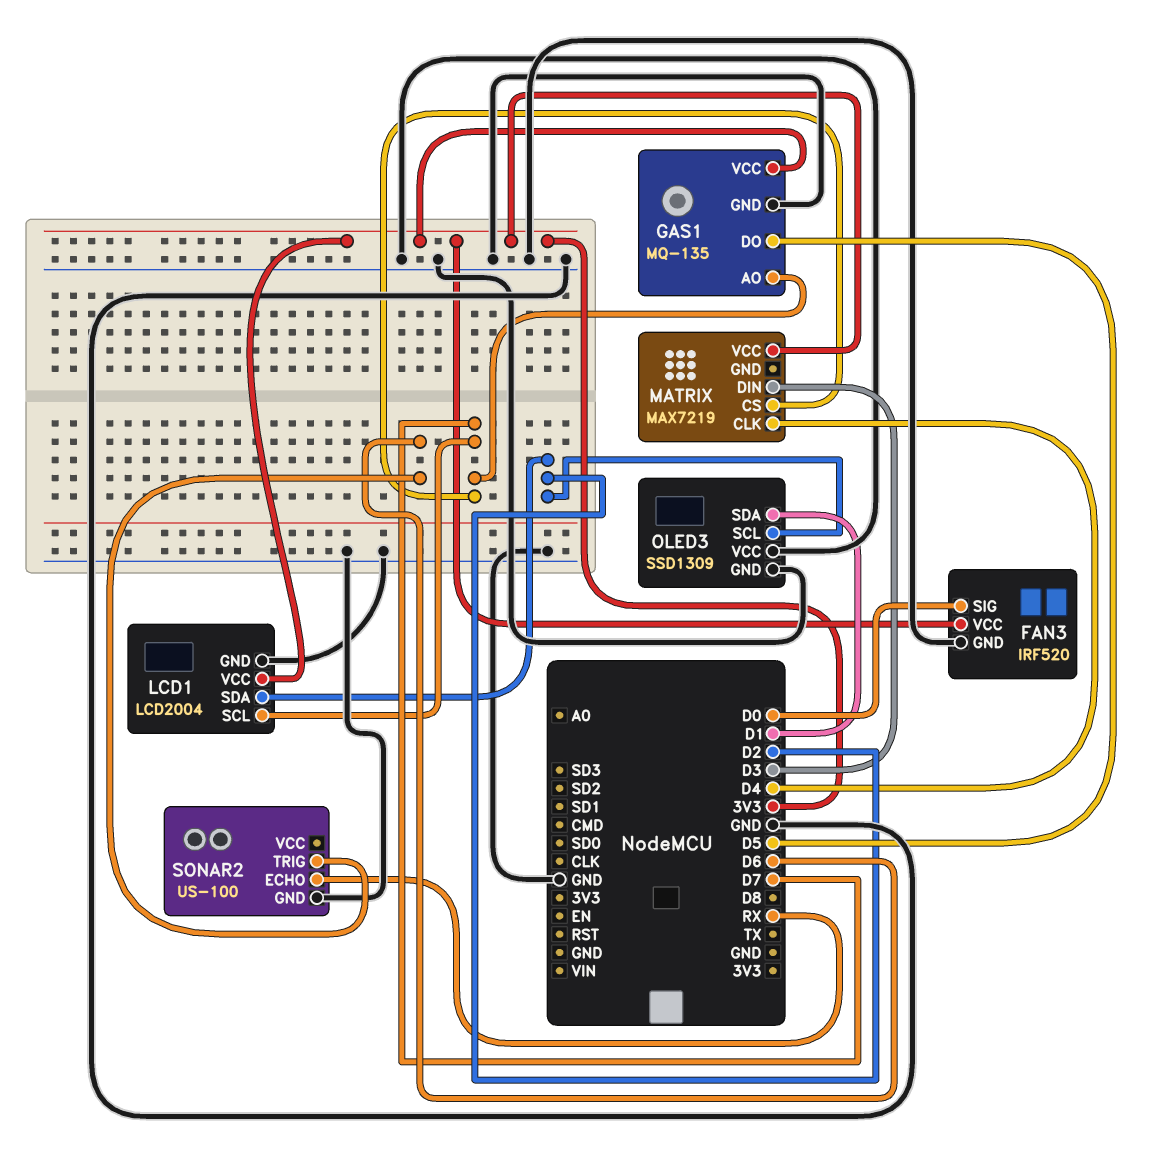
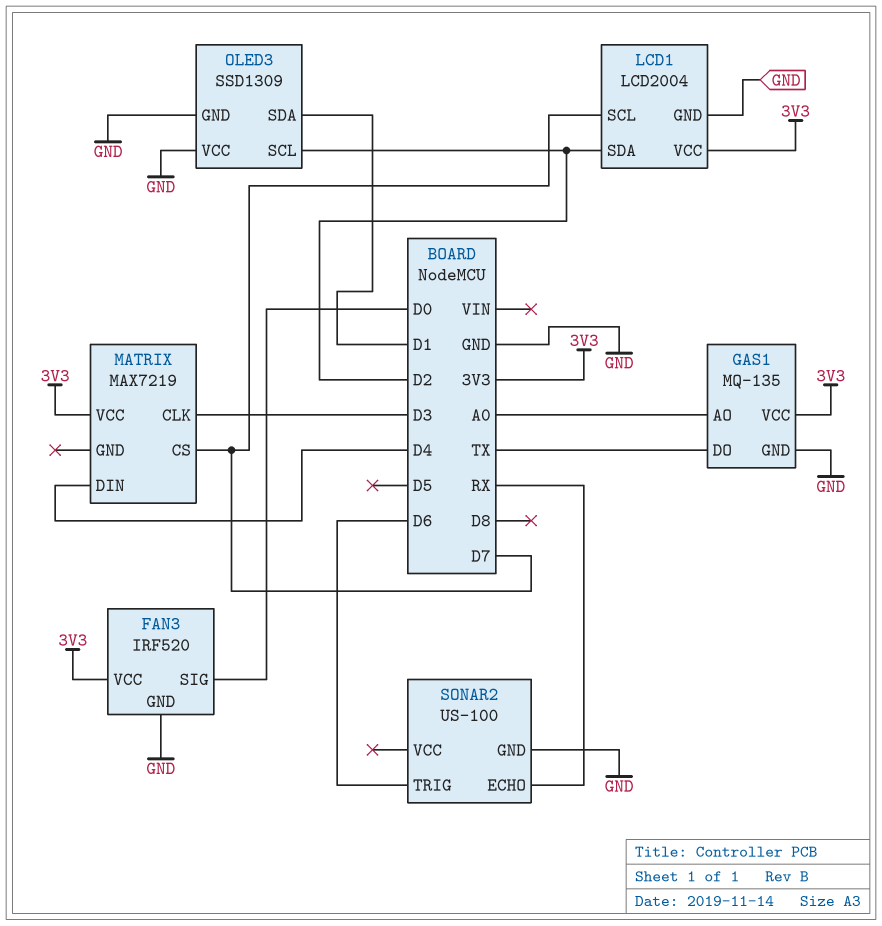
GAS1 pin AO: D7 -> A0
GAS1 pin DO: D5 -> TX
MATRIX pin CLK: D4 -> D3
MATRIX pin DIN: D3 -> D4

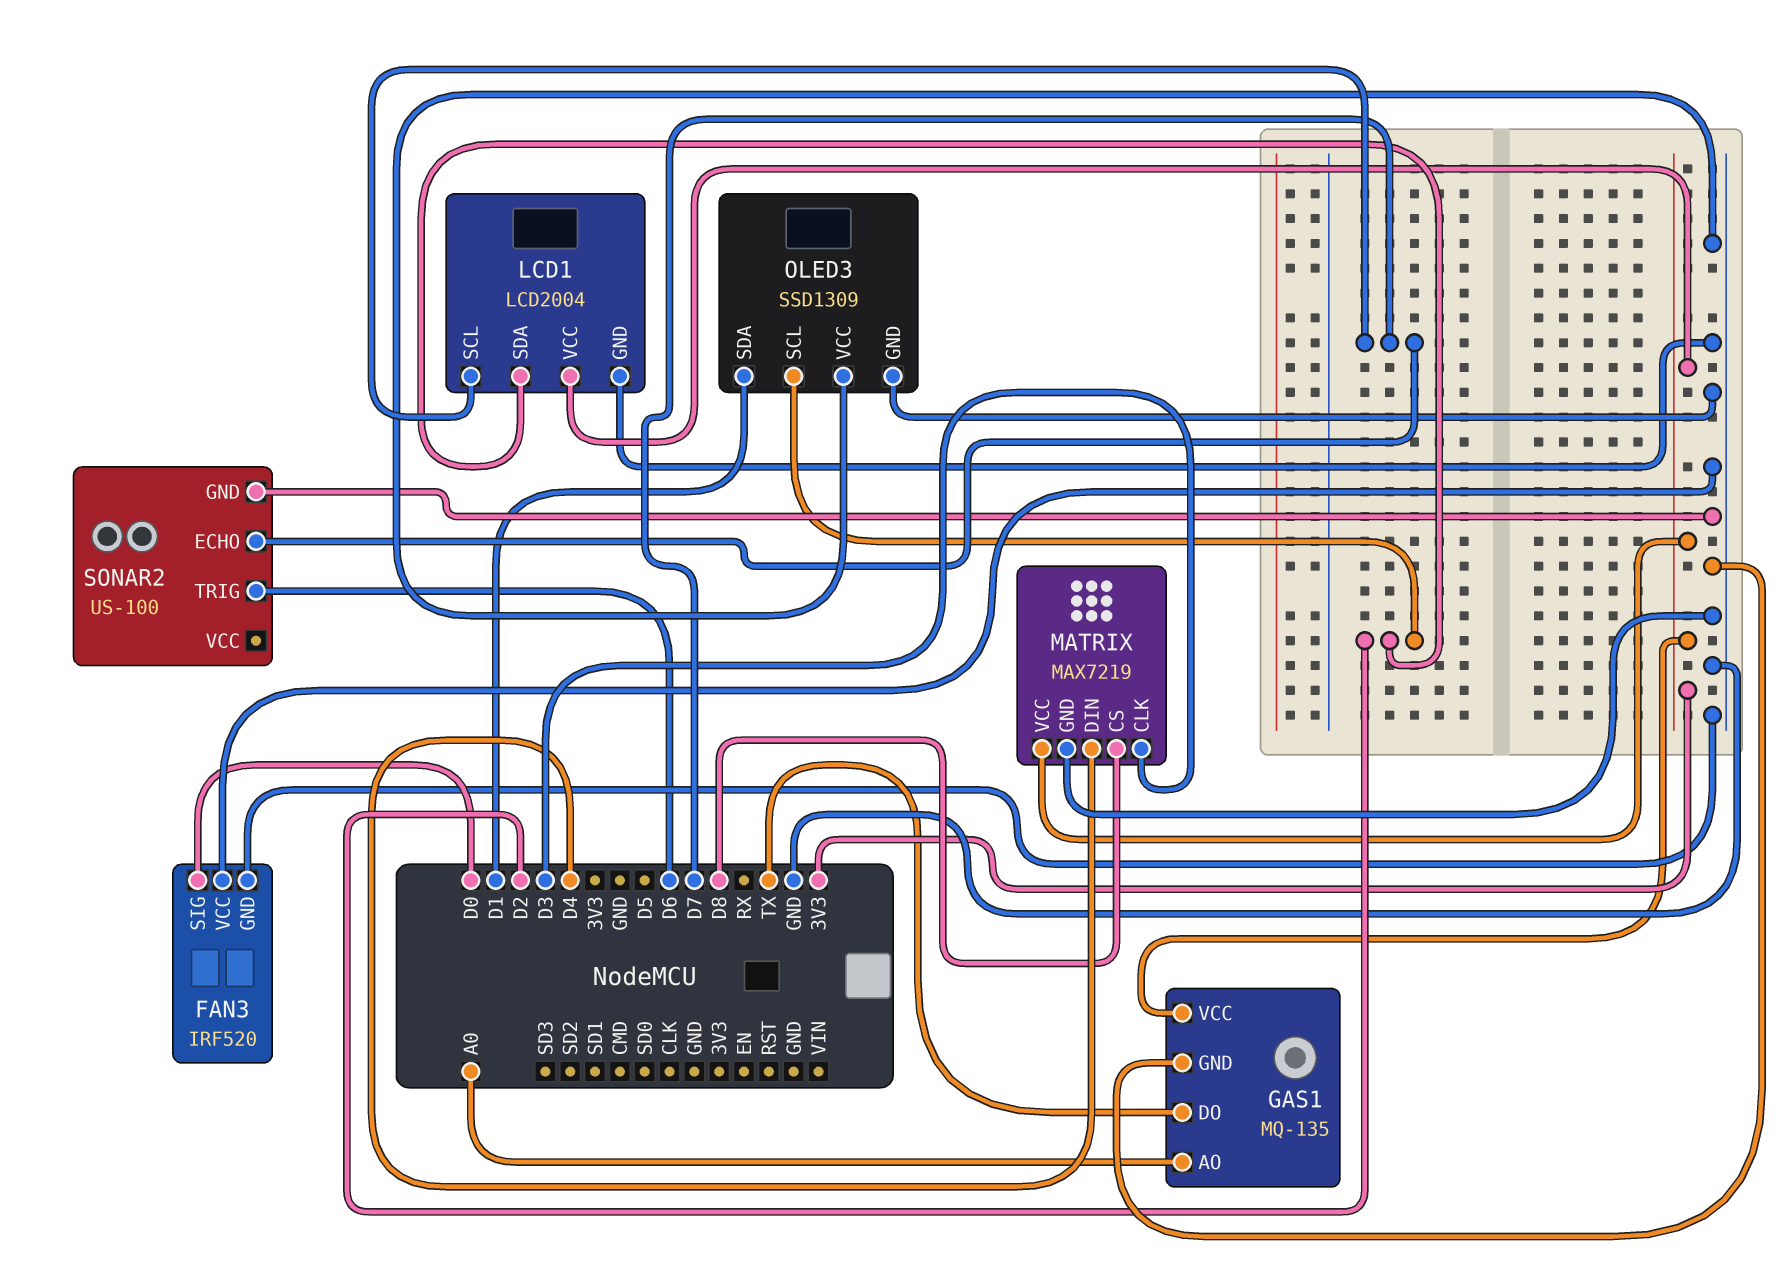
FAN3 pin VCC: 3V3 -> GND
MATRIX pin CS: D7 -> D8
MATRIX pin GND: none -> GND
SONAR2 pin ECHO: RX -> D7

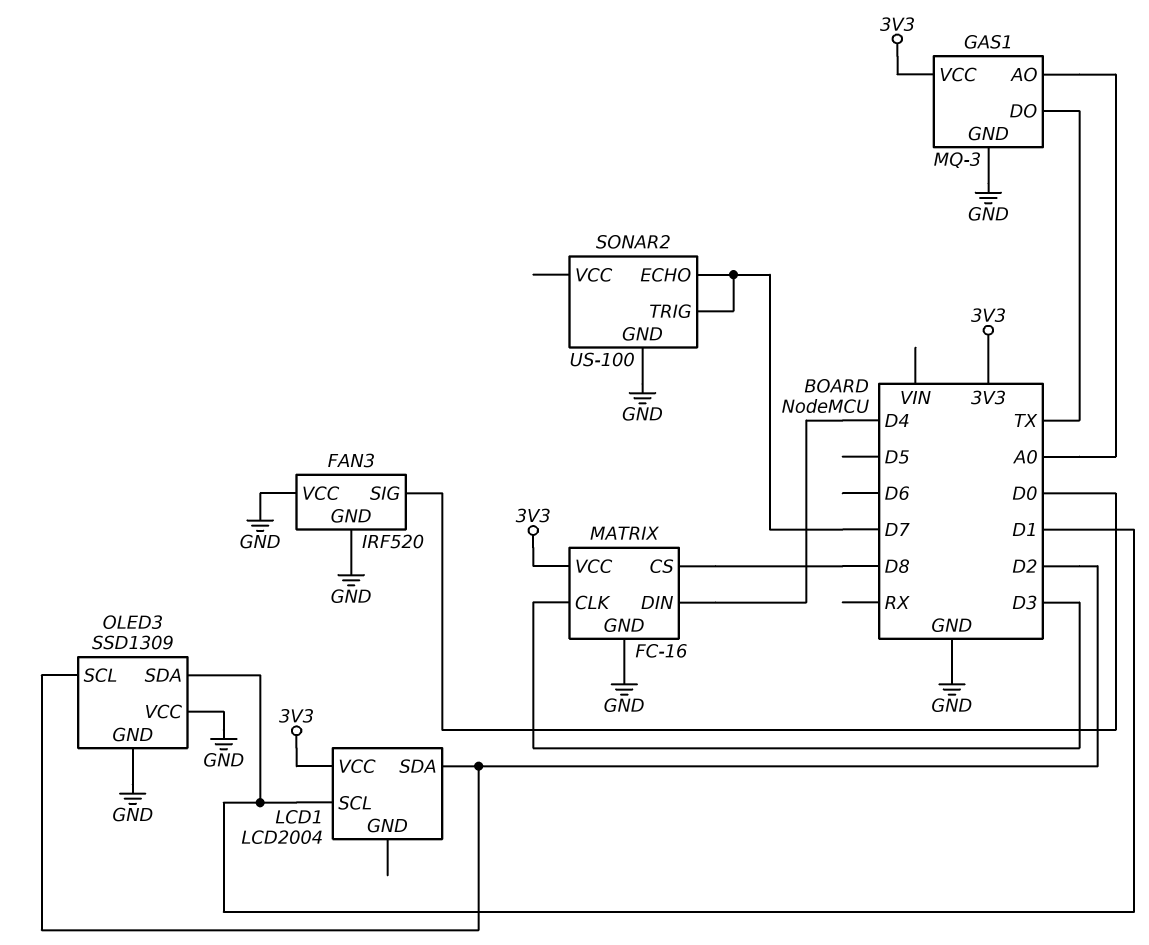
GAS1: MQ-135 -> MQ-3
LCD1 pin GND: GND -> none
LCD1 pin SCL: D7 -> D1
MATRIX: MAX7219 -> FC-16
SONAR2 pin TRIG: D6 -> D7

